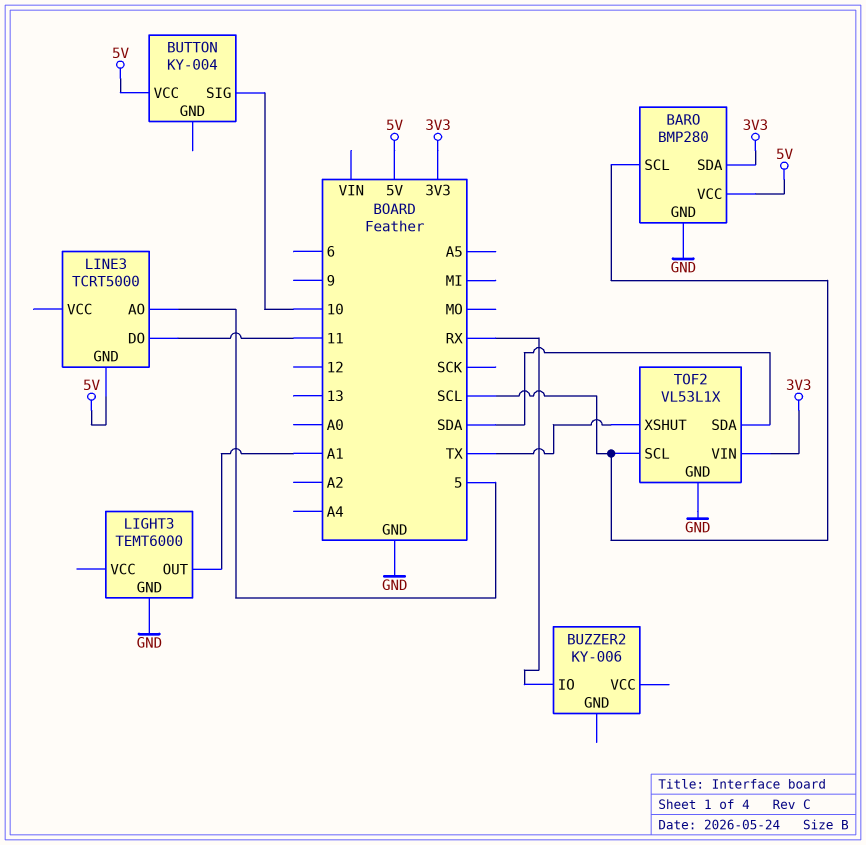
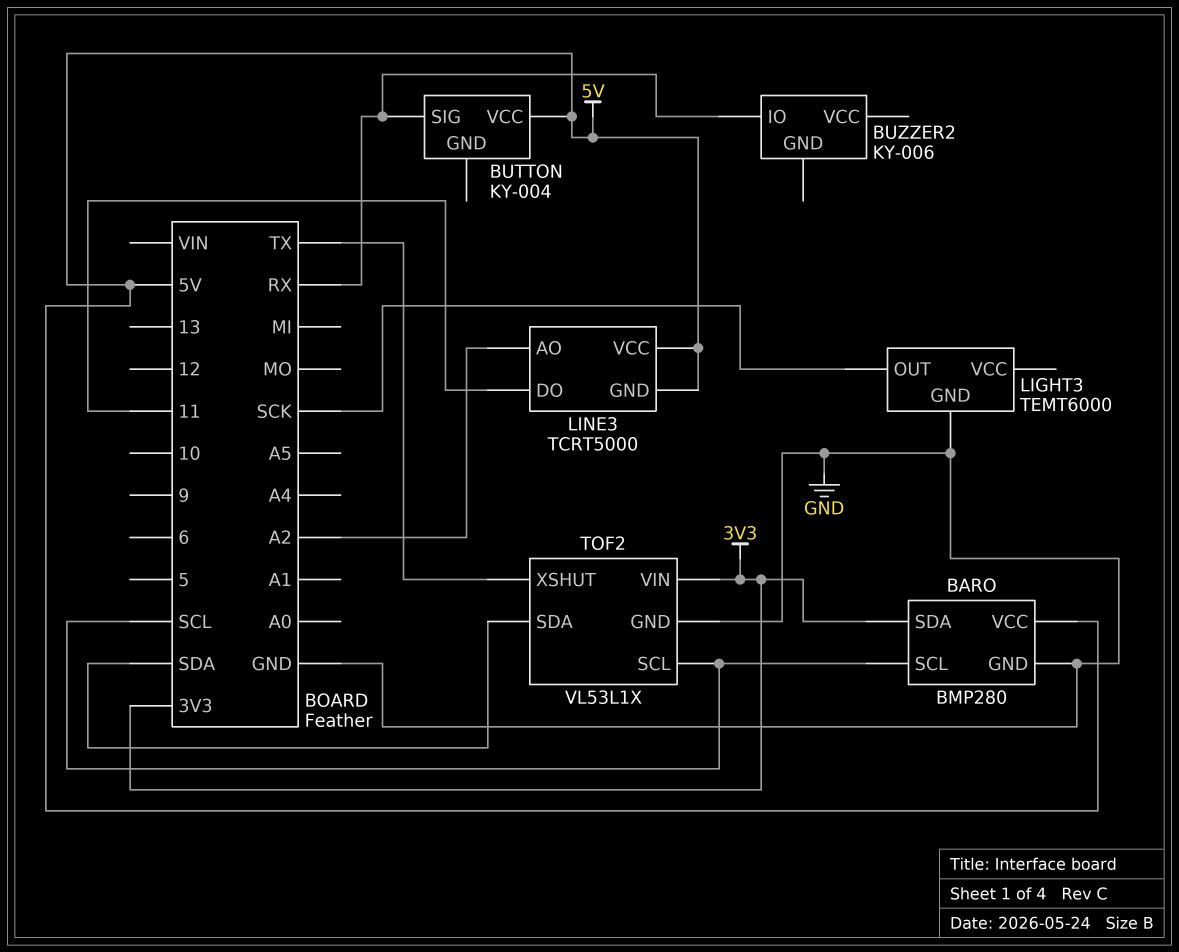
BUTTON pin SIG: 10 -> RX
LIGHT3 pin OUT: A1 -> SCK
LINE3 pin AO: 5 -> A2
LINE3 pin VCC: none -> 5V

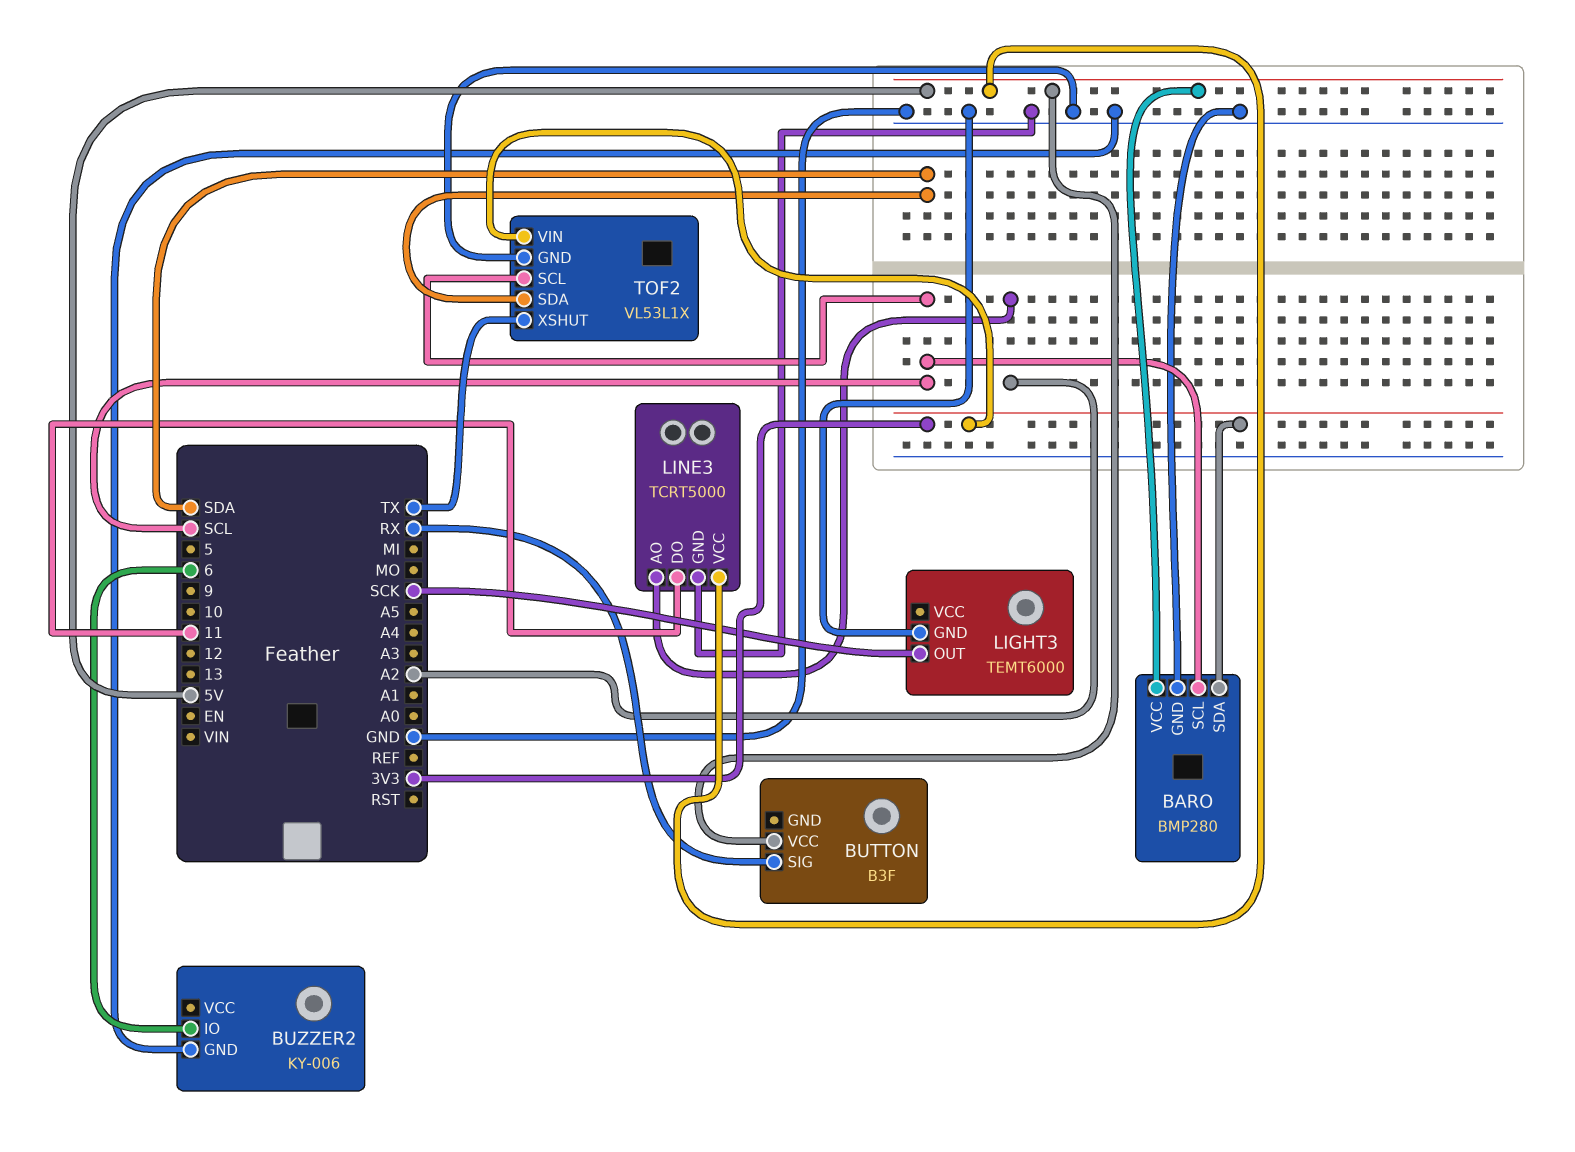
BUTTON: KY-004 -> B3F
BUZZER2 pin GND: none -> GND
BUZZER2 pin IO: RX -> 6
LINE3 pin GND: 5V -> GND

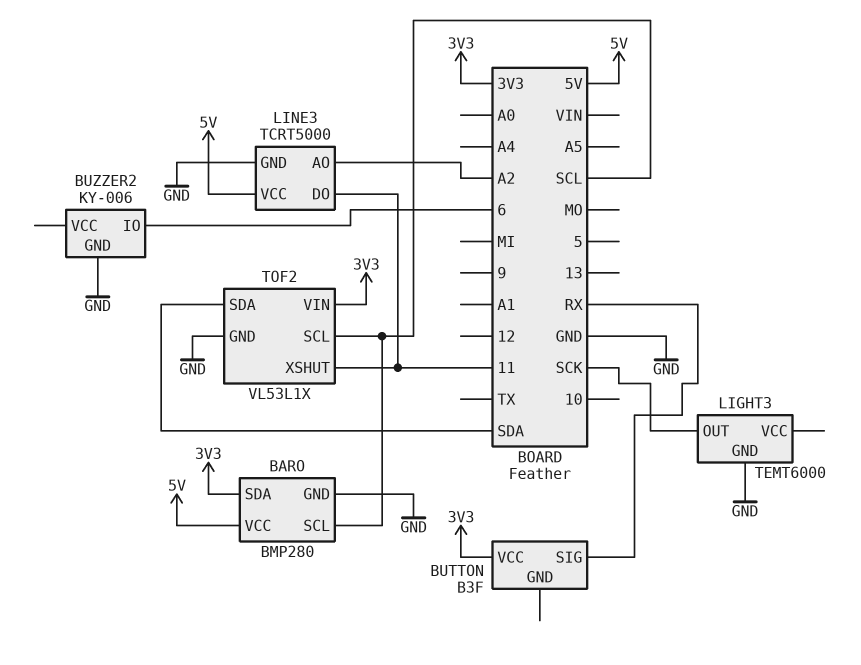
BUTTON pin VCC: 5V -> 3V3
TOF2 pin XSHUT: TX -> 11

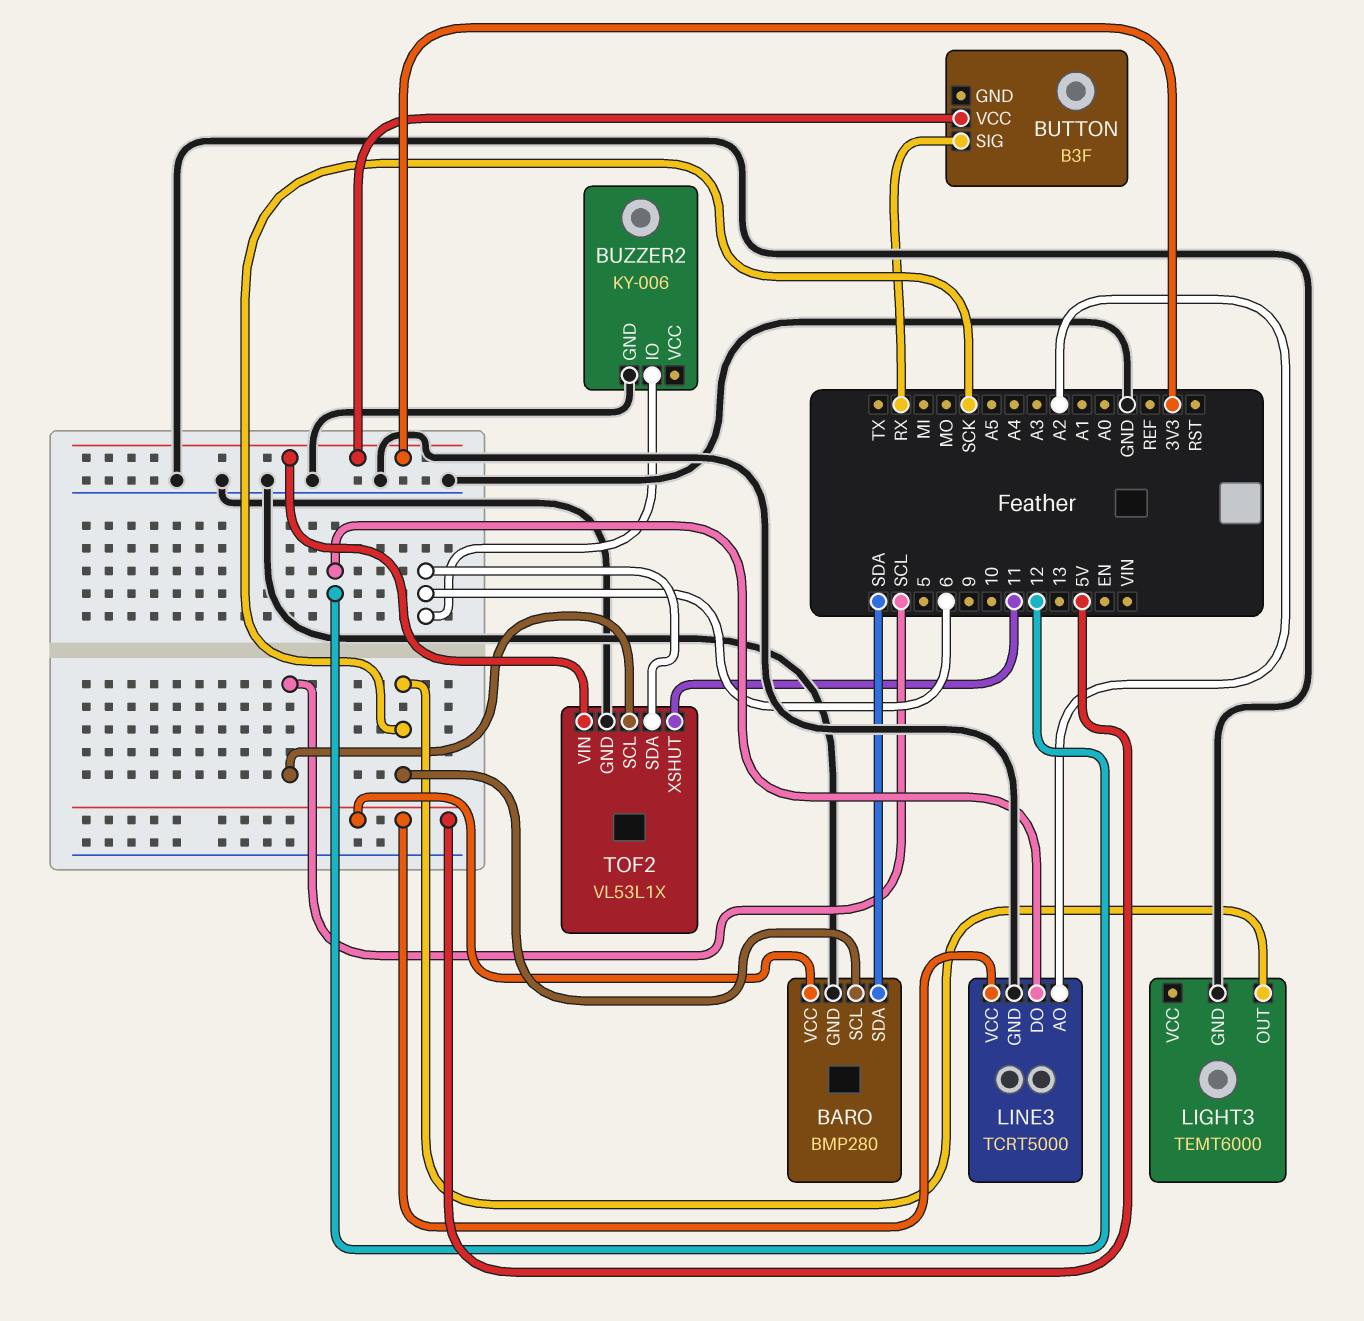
BARO pin SCL: SCL -> SCK
BARO pin SDA: 3V3 -> SDA
LINE3 pin DO: 11 -> 12
TOF2 pin SDA: SDA -> 6

